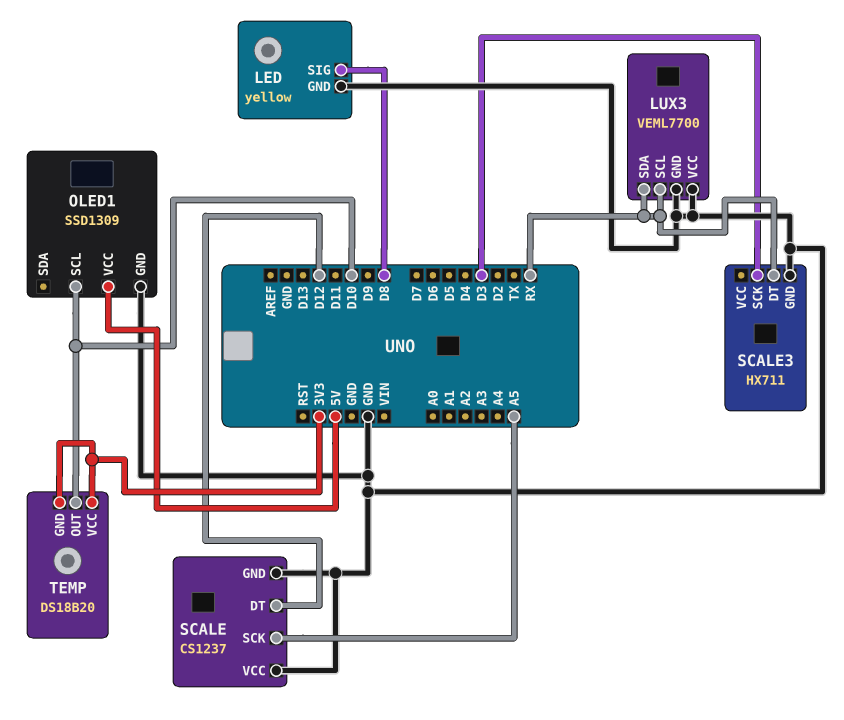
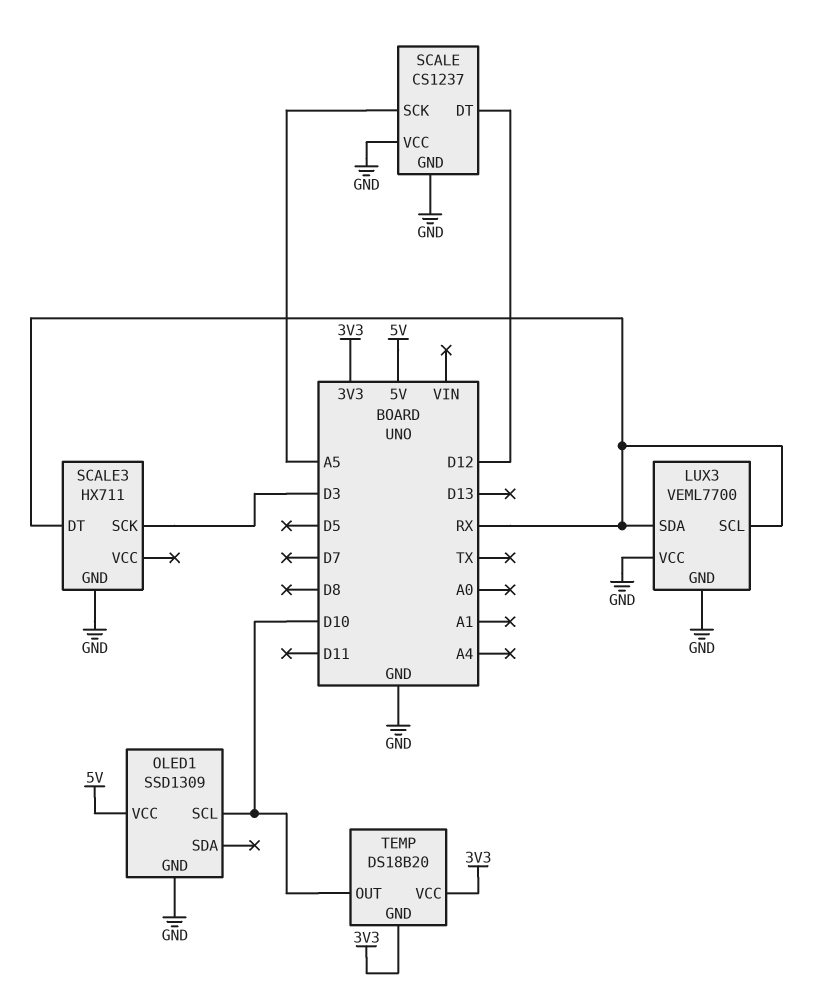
LED: yellow -> none
LED pin GND: GND -> none
LED pin SIG: D8 -> none

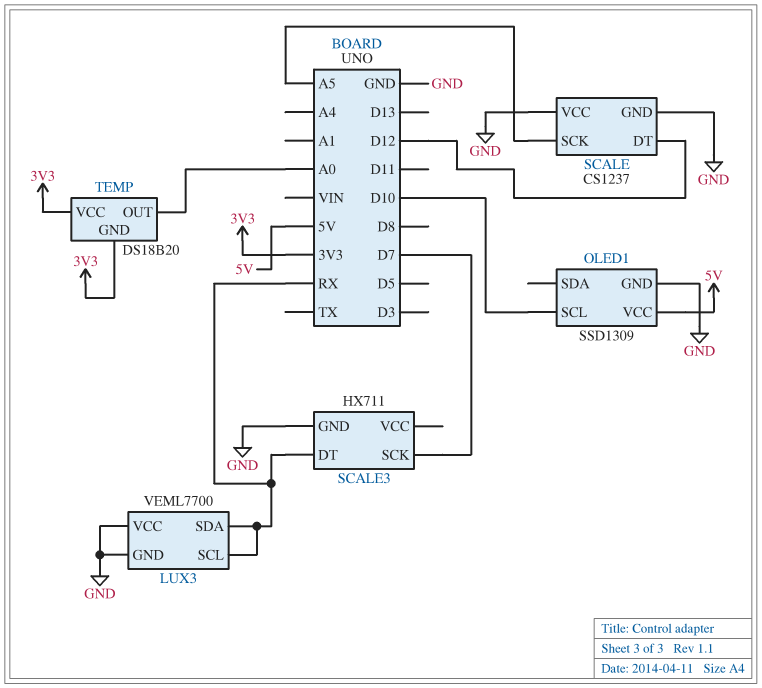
SCALE3 pin SCK: D3 -> D7
TEMP pin OUT: D10 -> A0

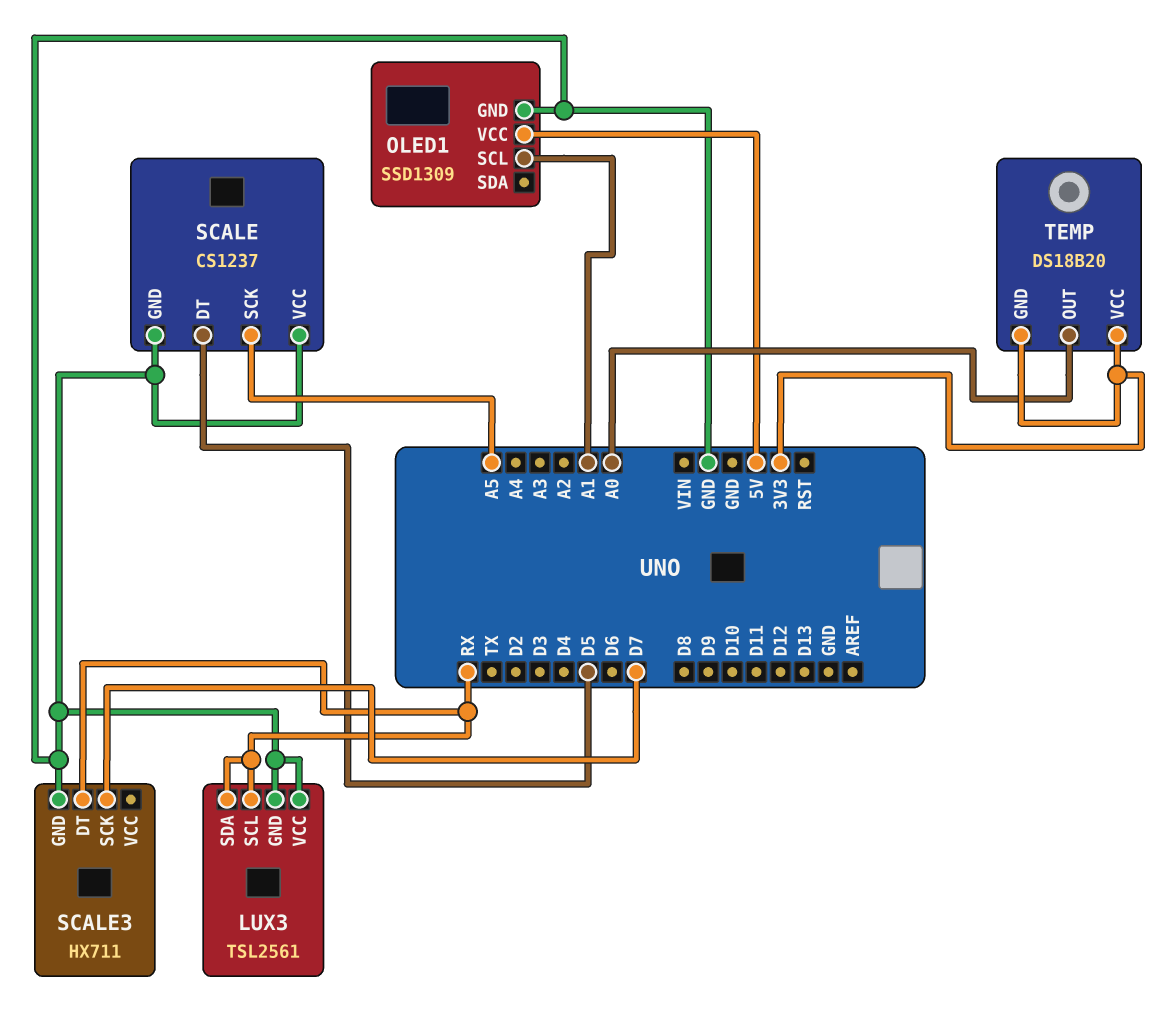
LUX3: VEML7700 -> TSL2561
OLED1 pin SCL: D10 -> A1
SCALE pin DT: D12 -> D5

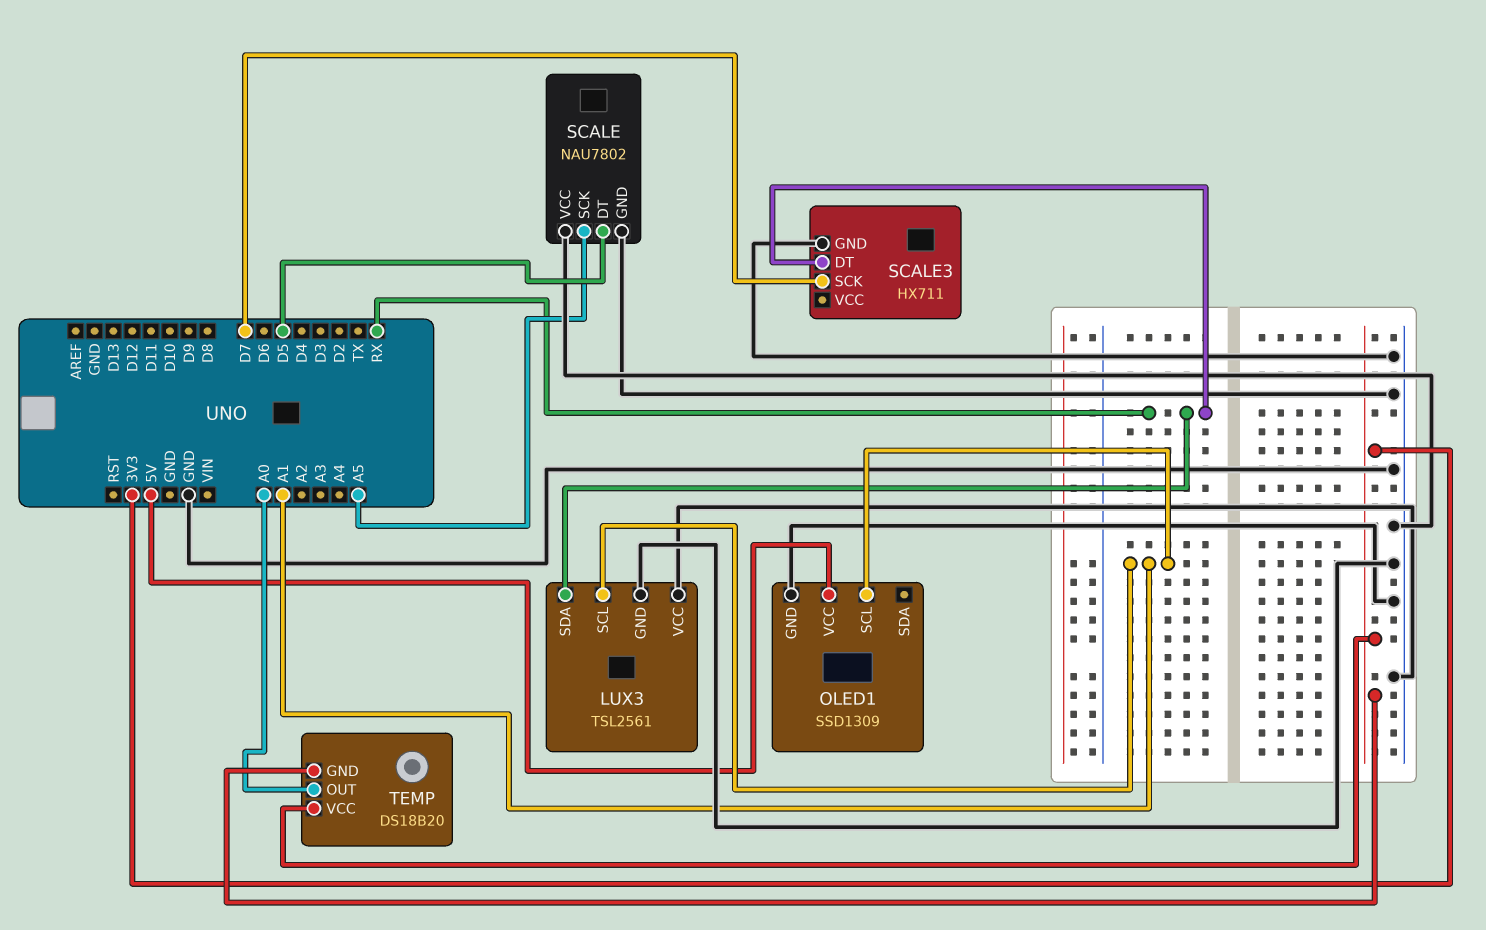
LUX3 pin SCL: RX -> A1
SCALE: CS1237 -> NAU7802

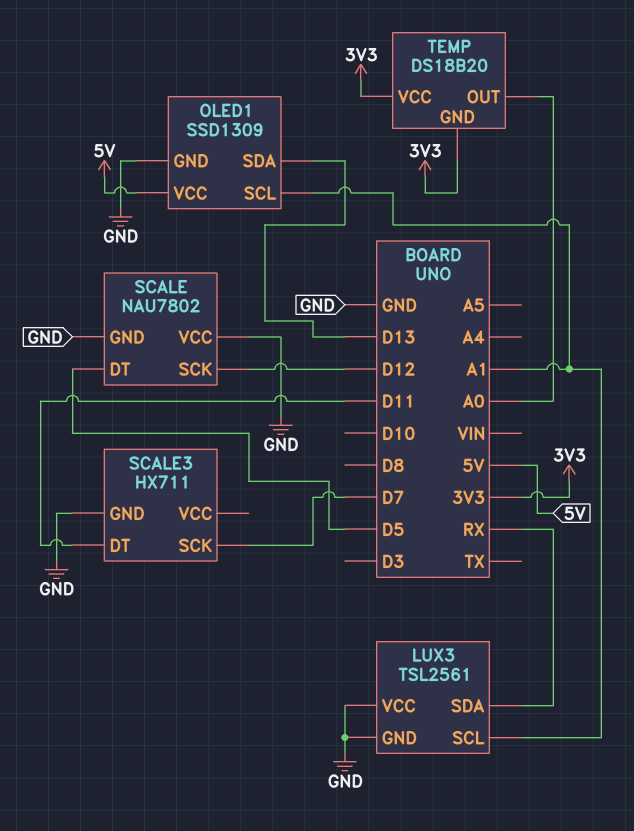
OLED1 pin SDA: none -> D13
SCALE pin SCK: A5 -> D12
SCALE3 pin DT: RX -> D11

